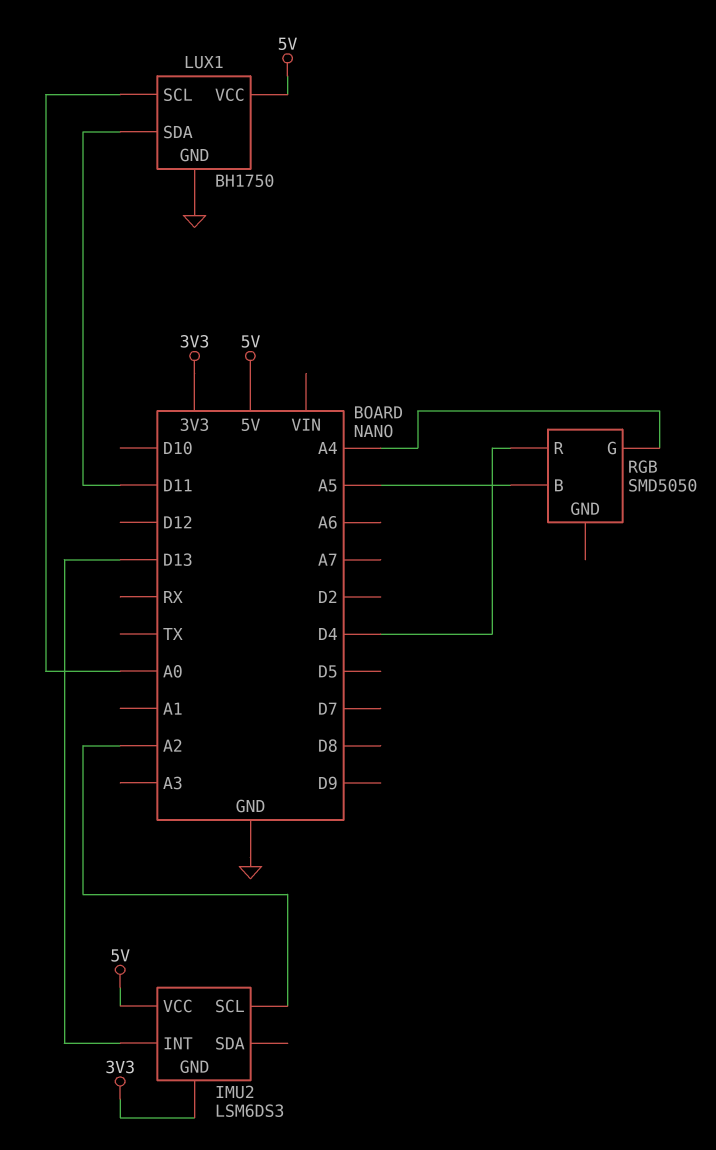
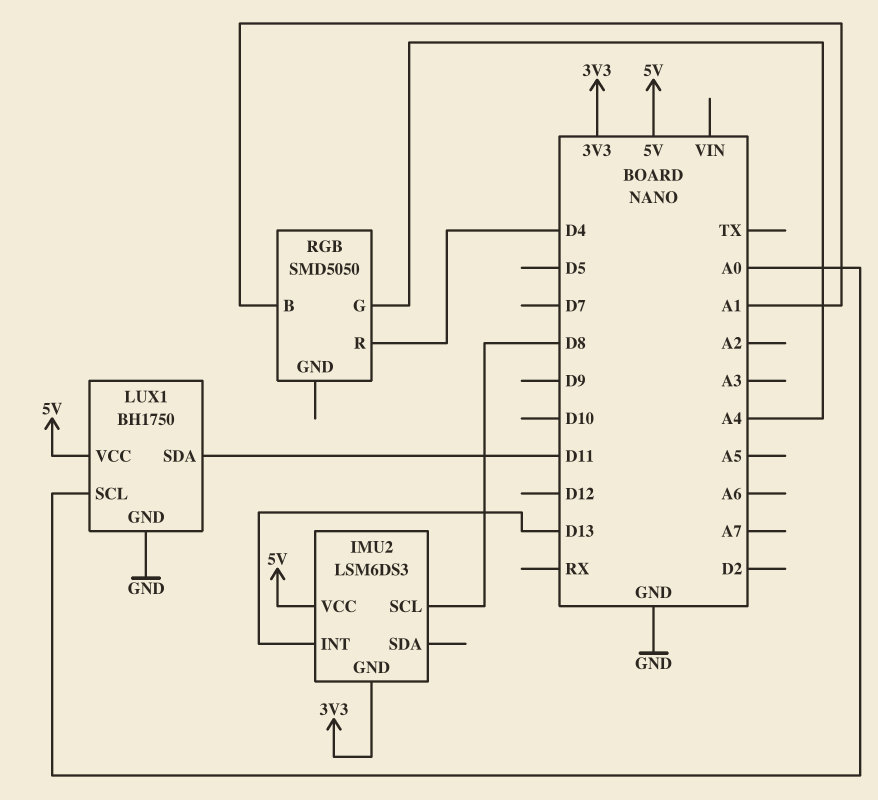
IMU2 pin SCL: A2 -> D8
RGB pin B: A5 -> A1

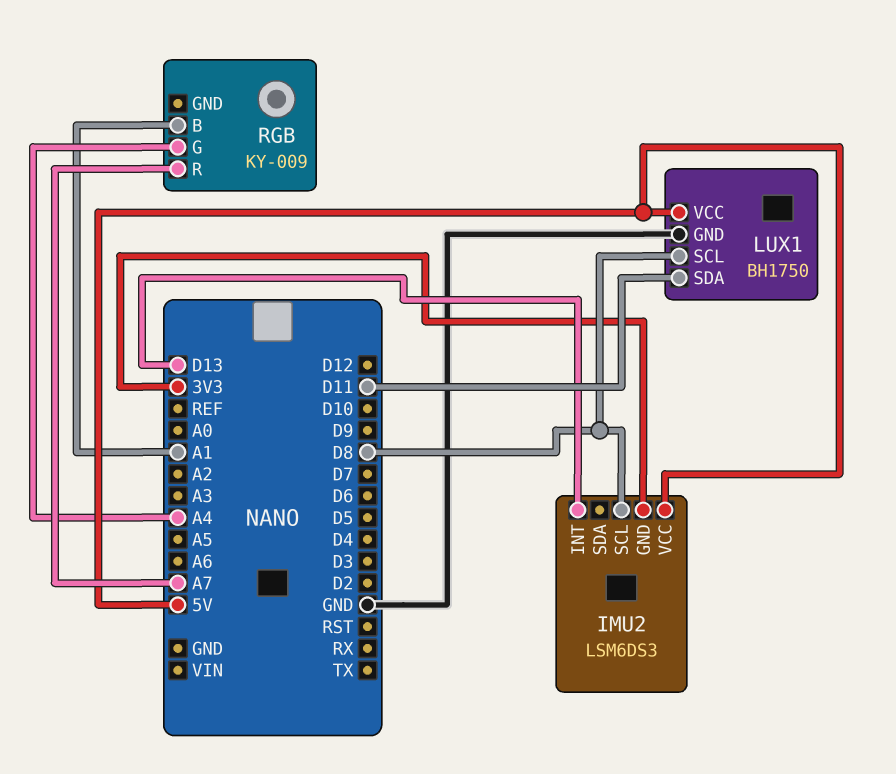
LUX1 pin SCL: A0 -> D8
RGB: SMD5050 -> KY-009
RGB pin R: D4 -> A7

